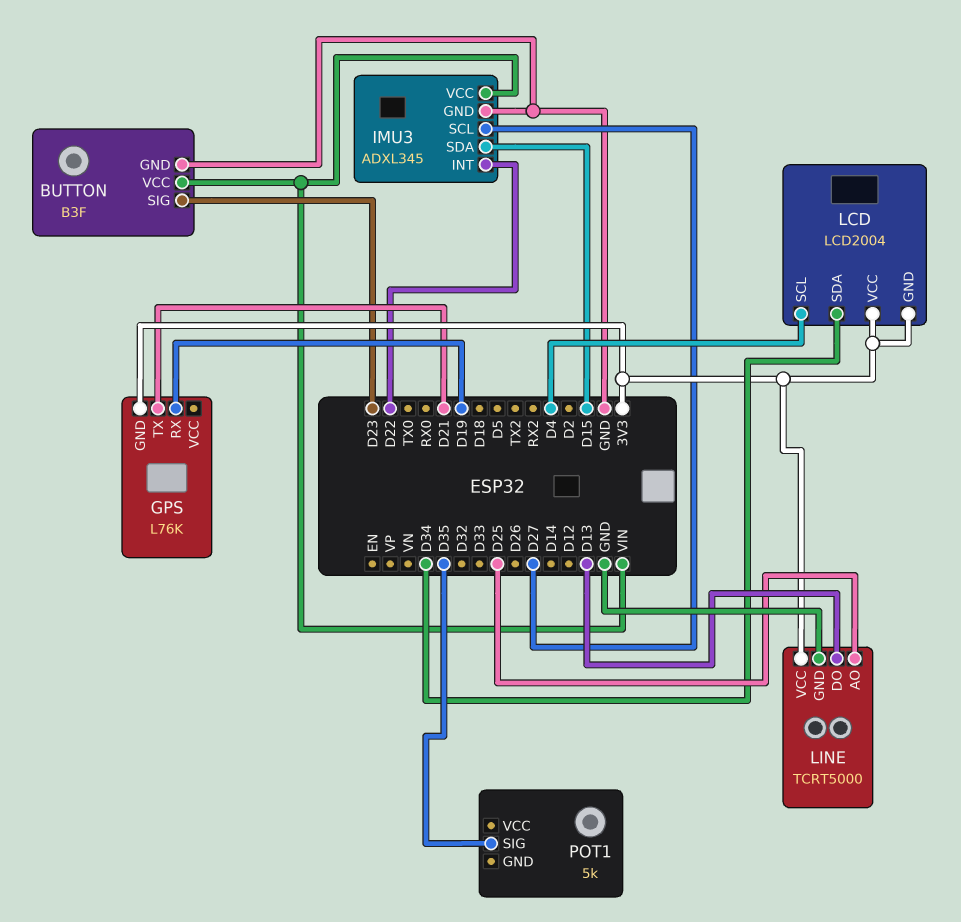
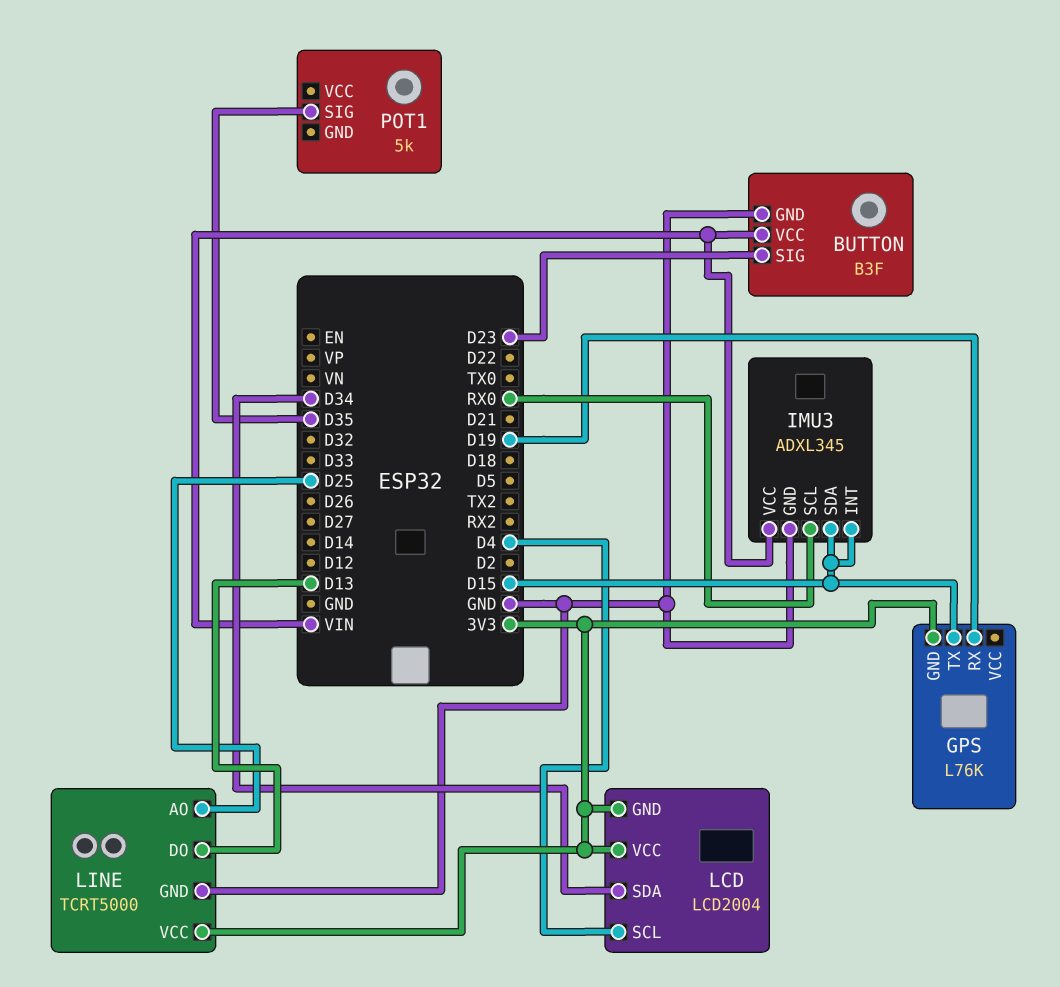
GPS pin TX: D21 -> D15
IMU3 pin INT: D22 -> D15
IMU3 pin SCL: D27 -> RX0

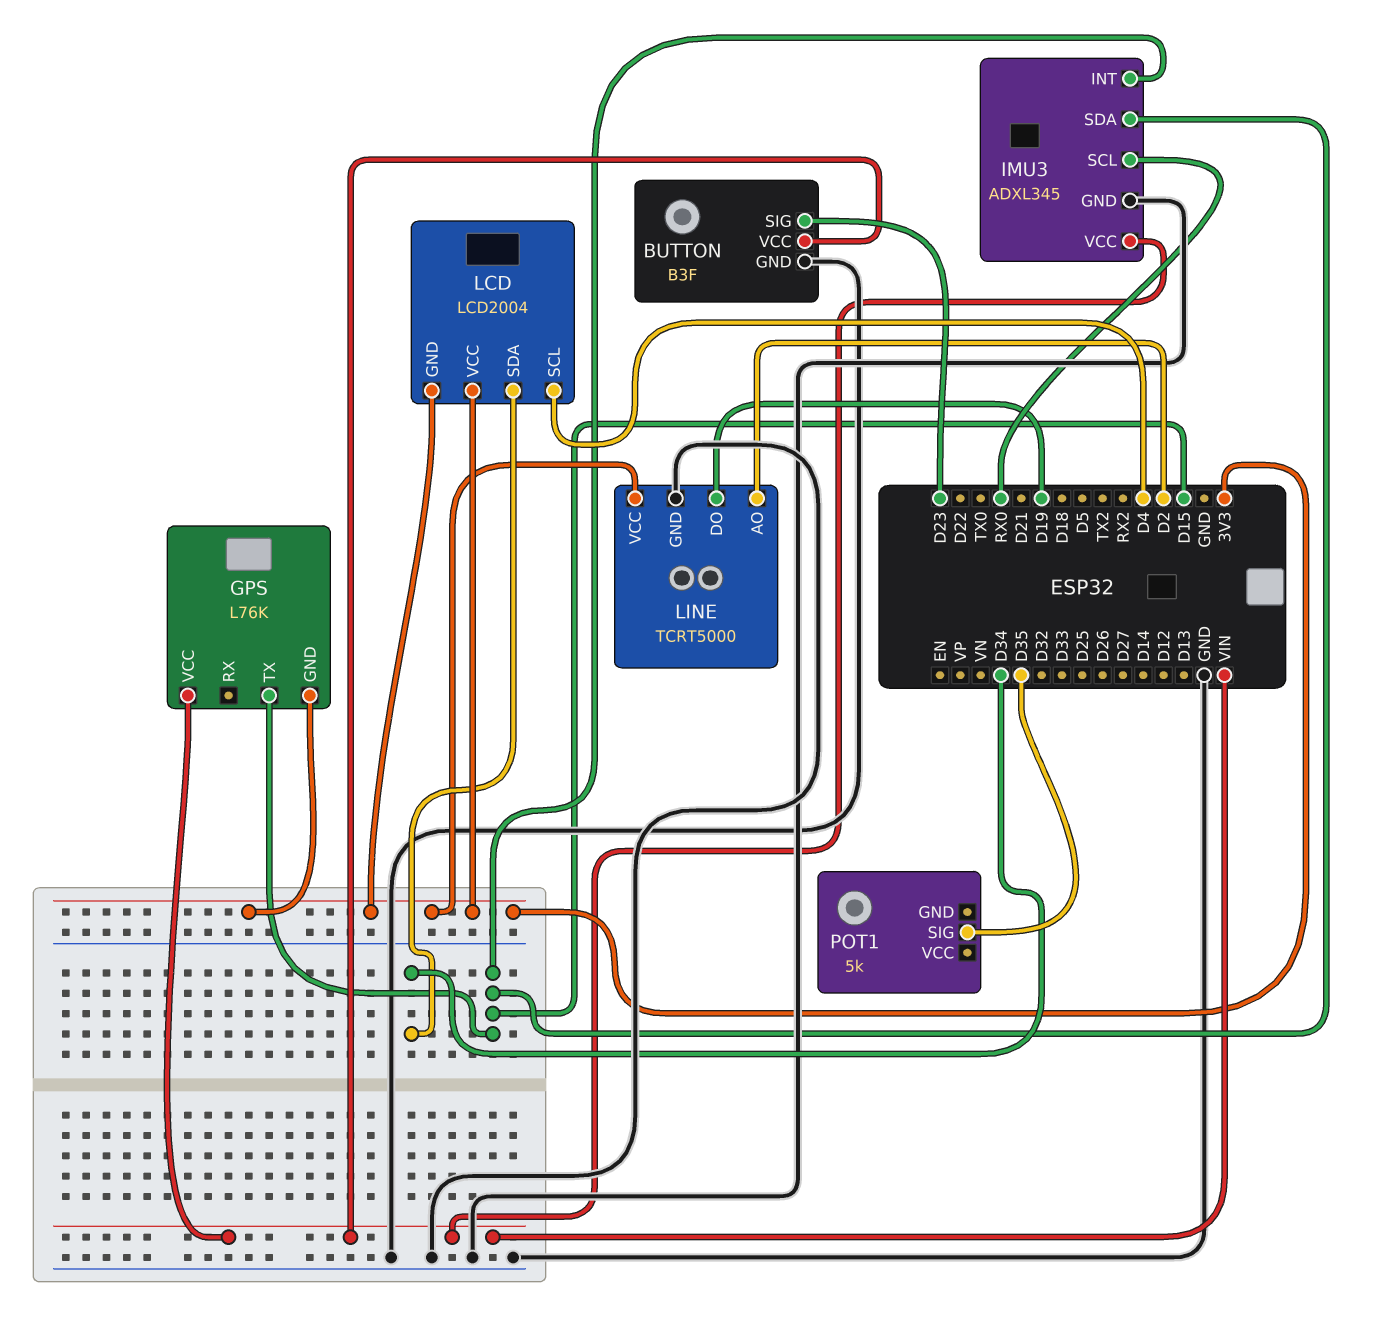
GPS pin RX: D19 -> none
GPS pin VCC: none -> VIN
LINE pin AO: D25 -> D2
LINE pin DO: D13 -> D19

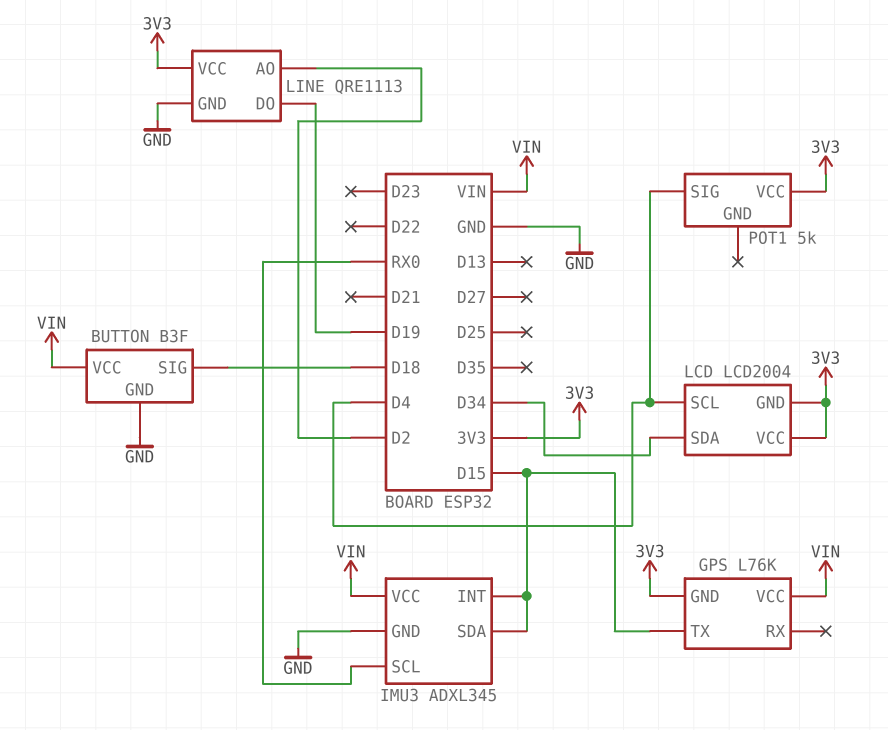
BUTTON pin SIG: D23 -> D18
LINE: TCRT5000 -> QRE1113
POT1 pin SIG: D35 -> D4
POT1 pin VCC: none -> 3V3

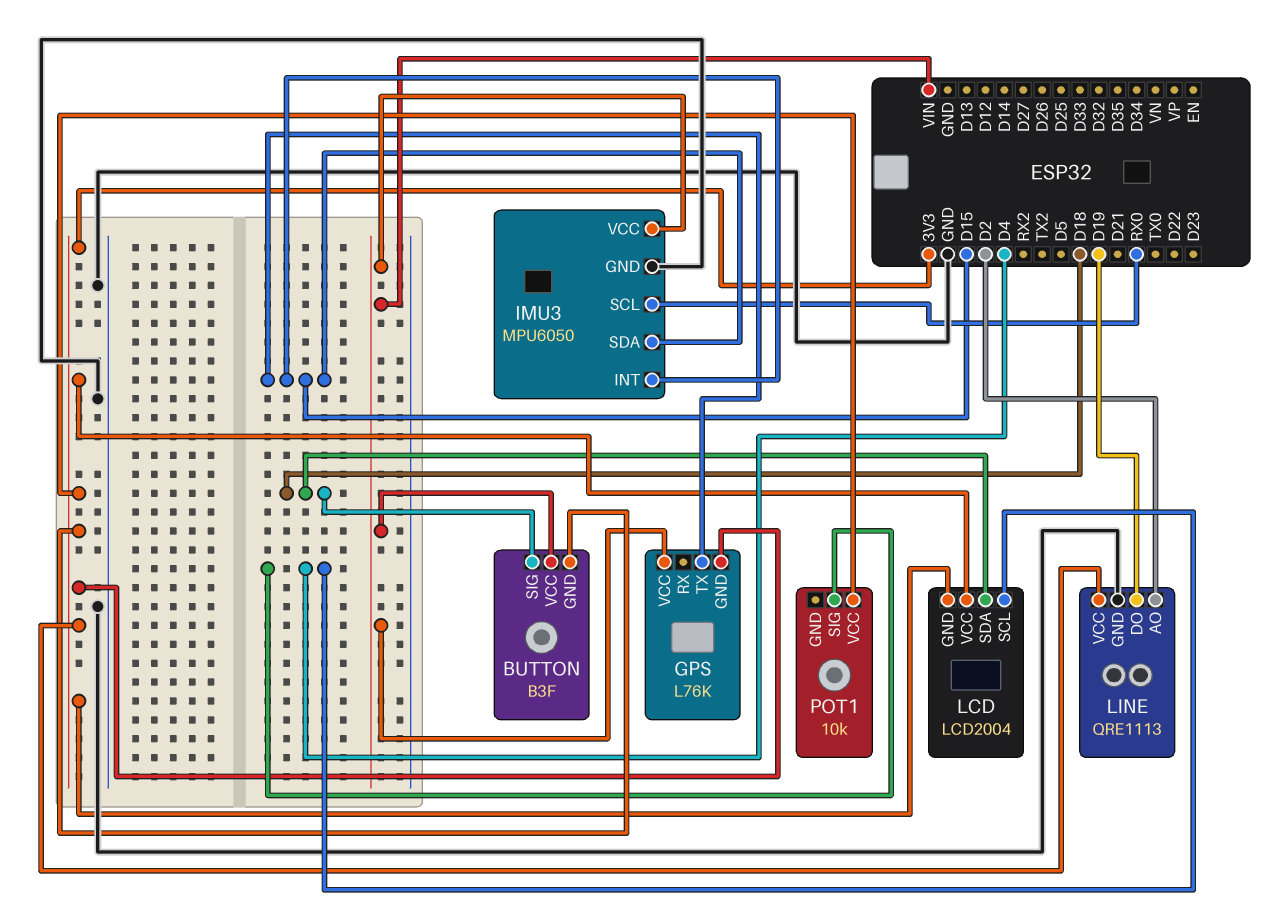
BUTTON pin GND: GND -> 3V3
IMU3: ADXL345 -> MPU6050
LCD pin SDA: D34 -> D18
POT1: 5k -> 10k

